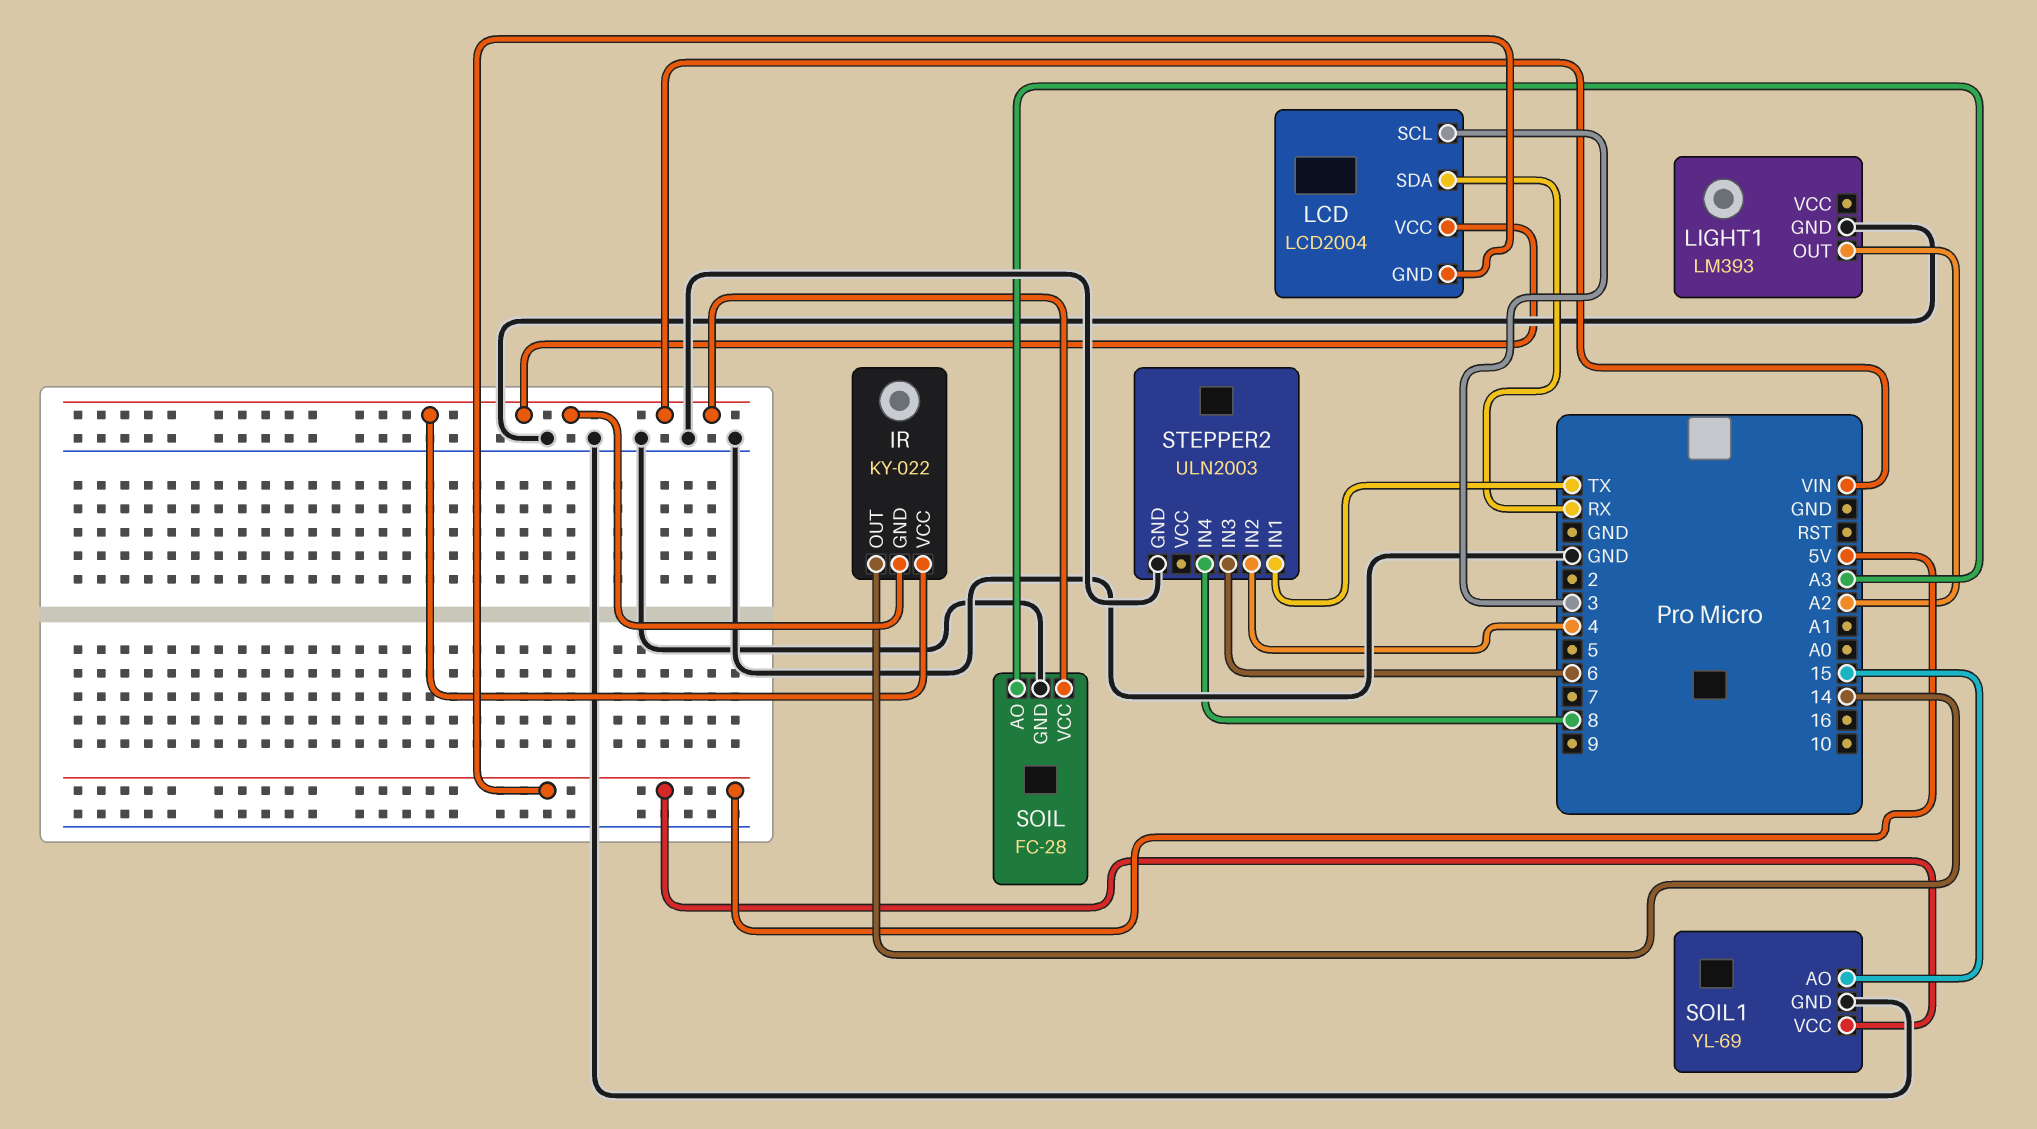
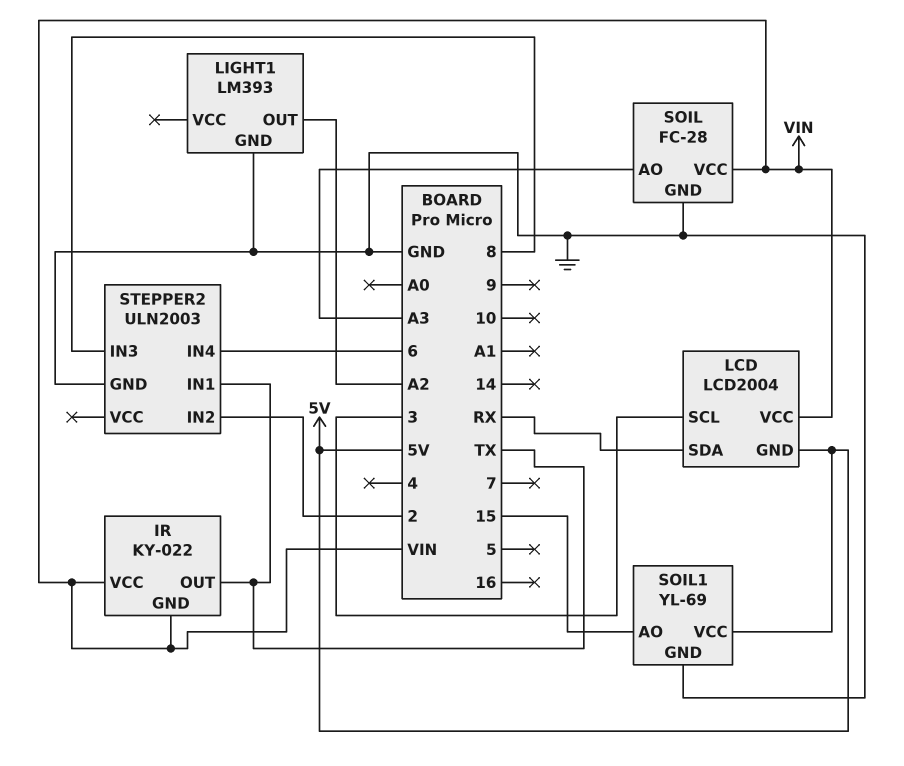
IR pin OUT: 14 -> TX
STEPPER2 pin IN2: 4 -> 2
STEPPER2 pin IN3: 6 -> 8
STEPPER2 pin IN4: 8 -> 6

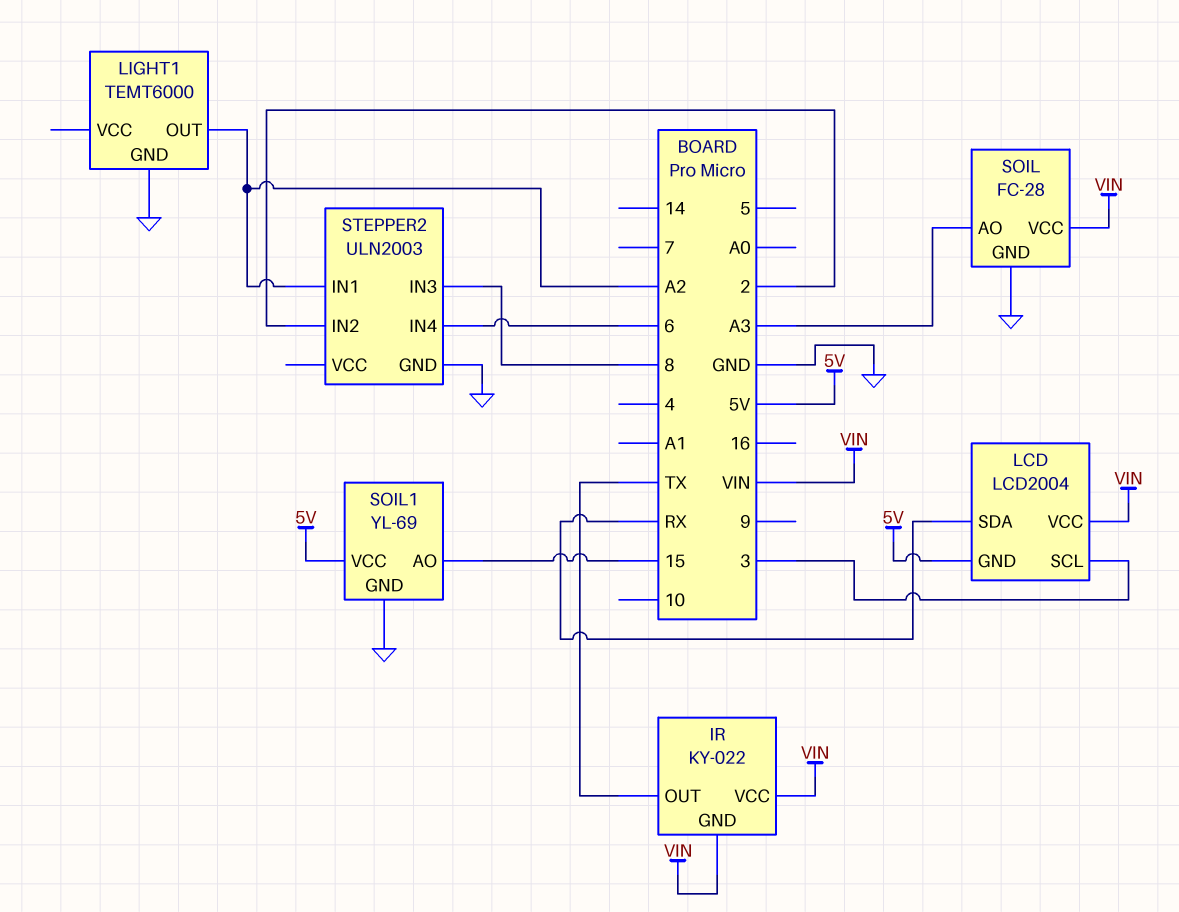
LIGHT1: LM393 -> TEMT6000
STEPPER2 pin IN1: TX -> A2

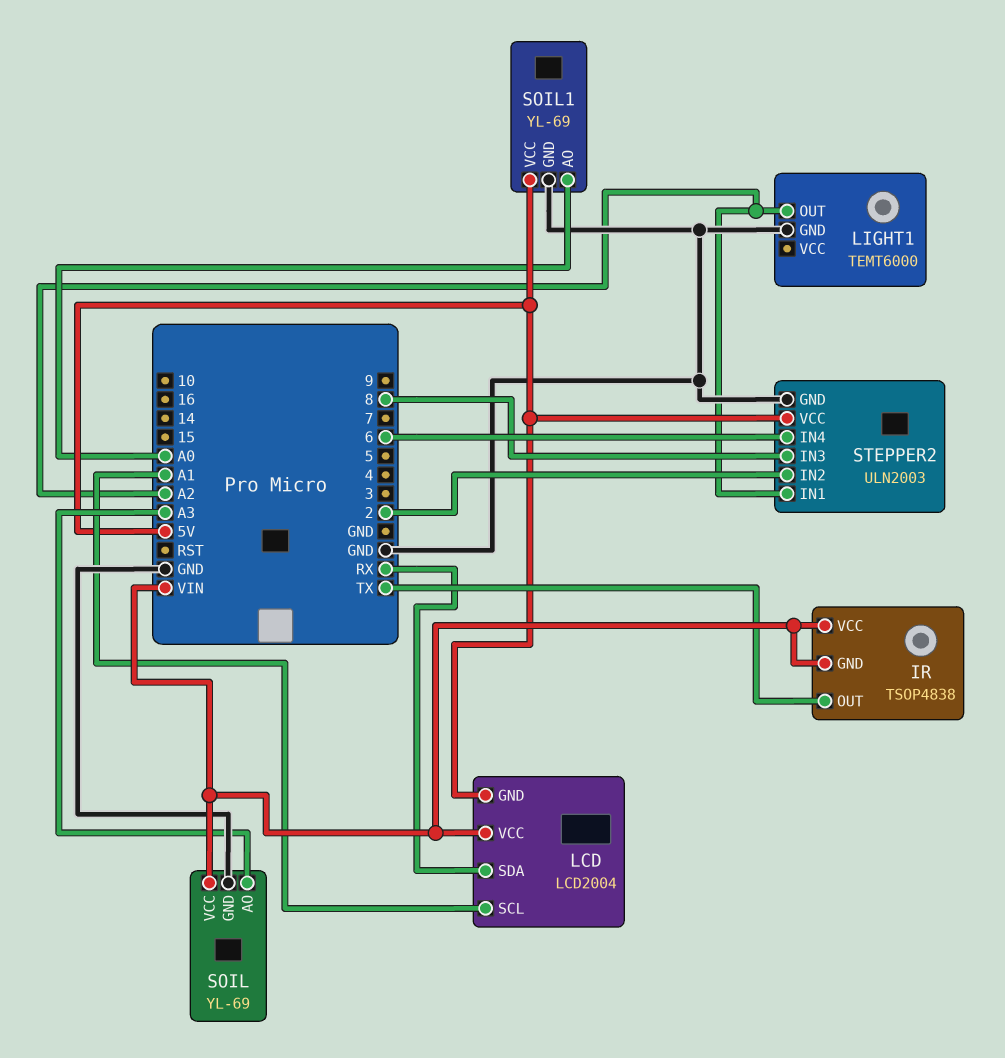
IR: KY-022 -> TSOP4838
LCD pin SCL: 3 -> A1
SOIL: FC-28 -> YL-69
SOIL1 pin AO: 15 -> A0
STEPPER2 pin VCC: none -> 5V

